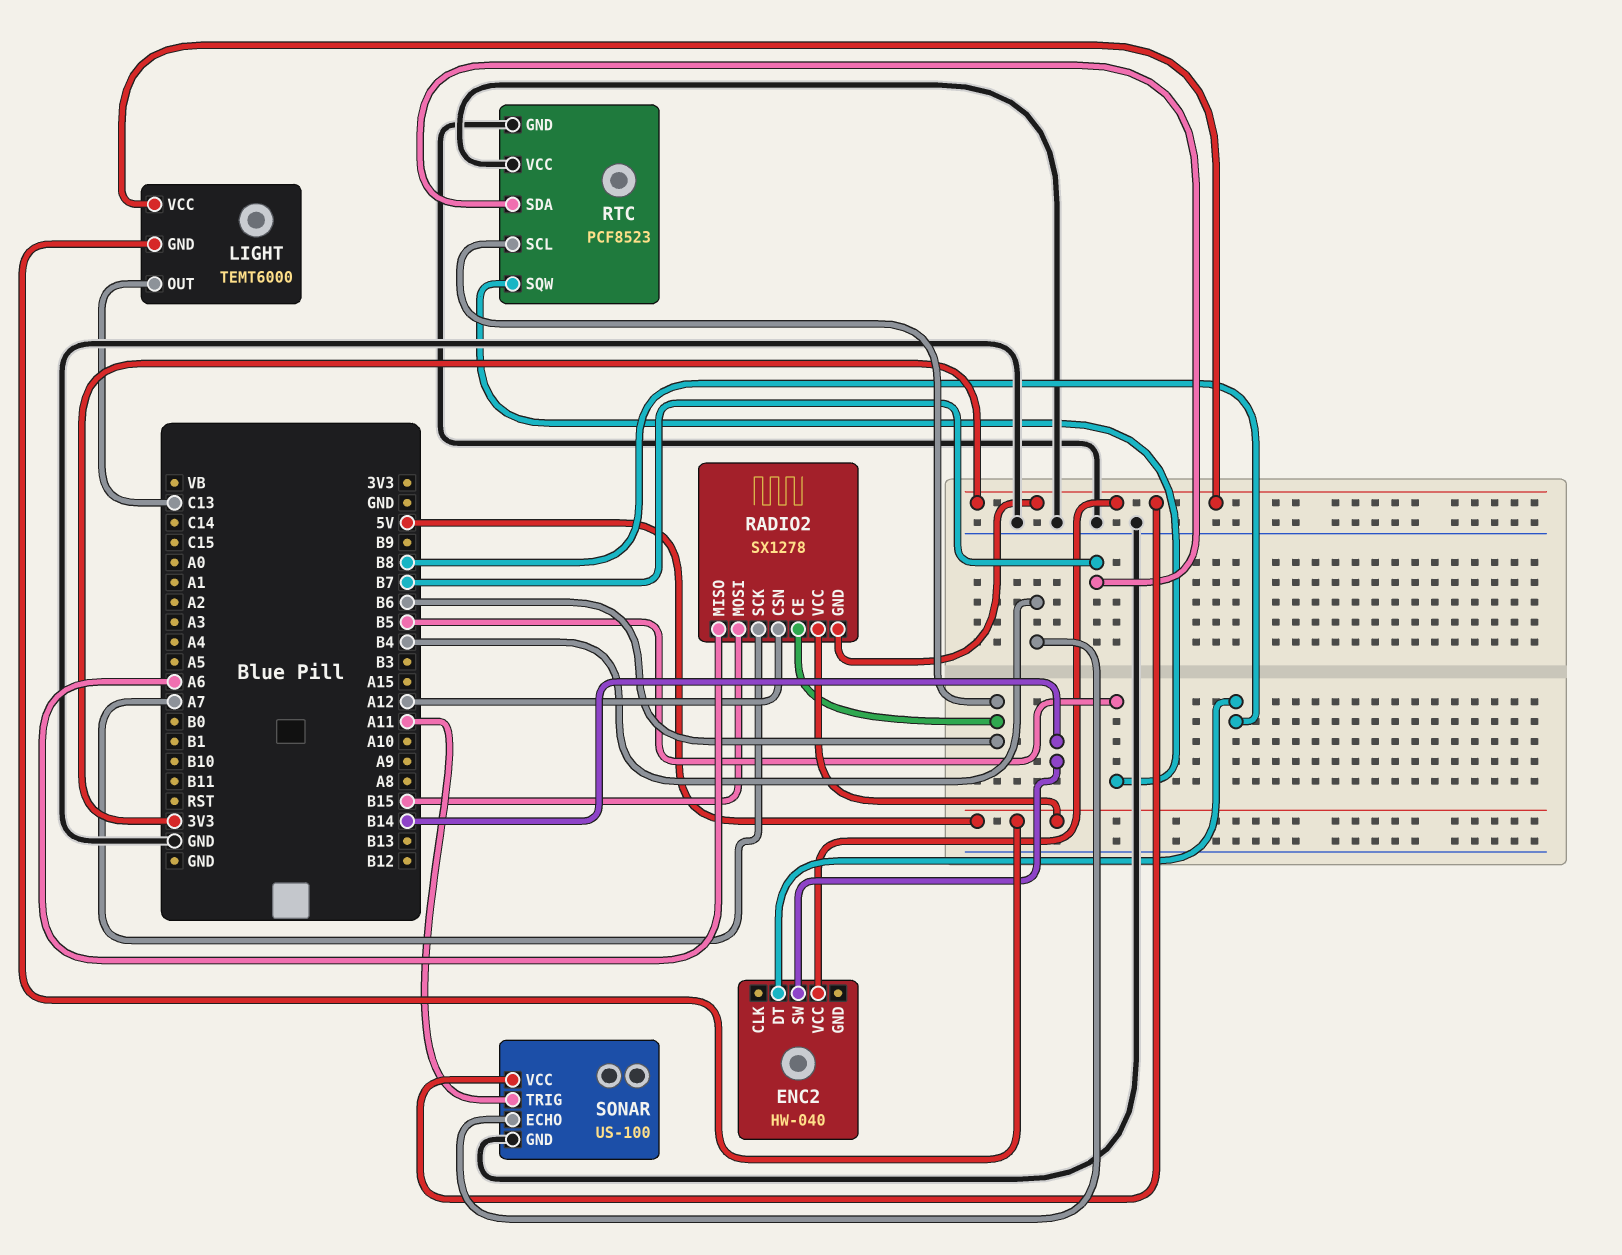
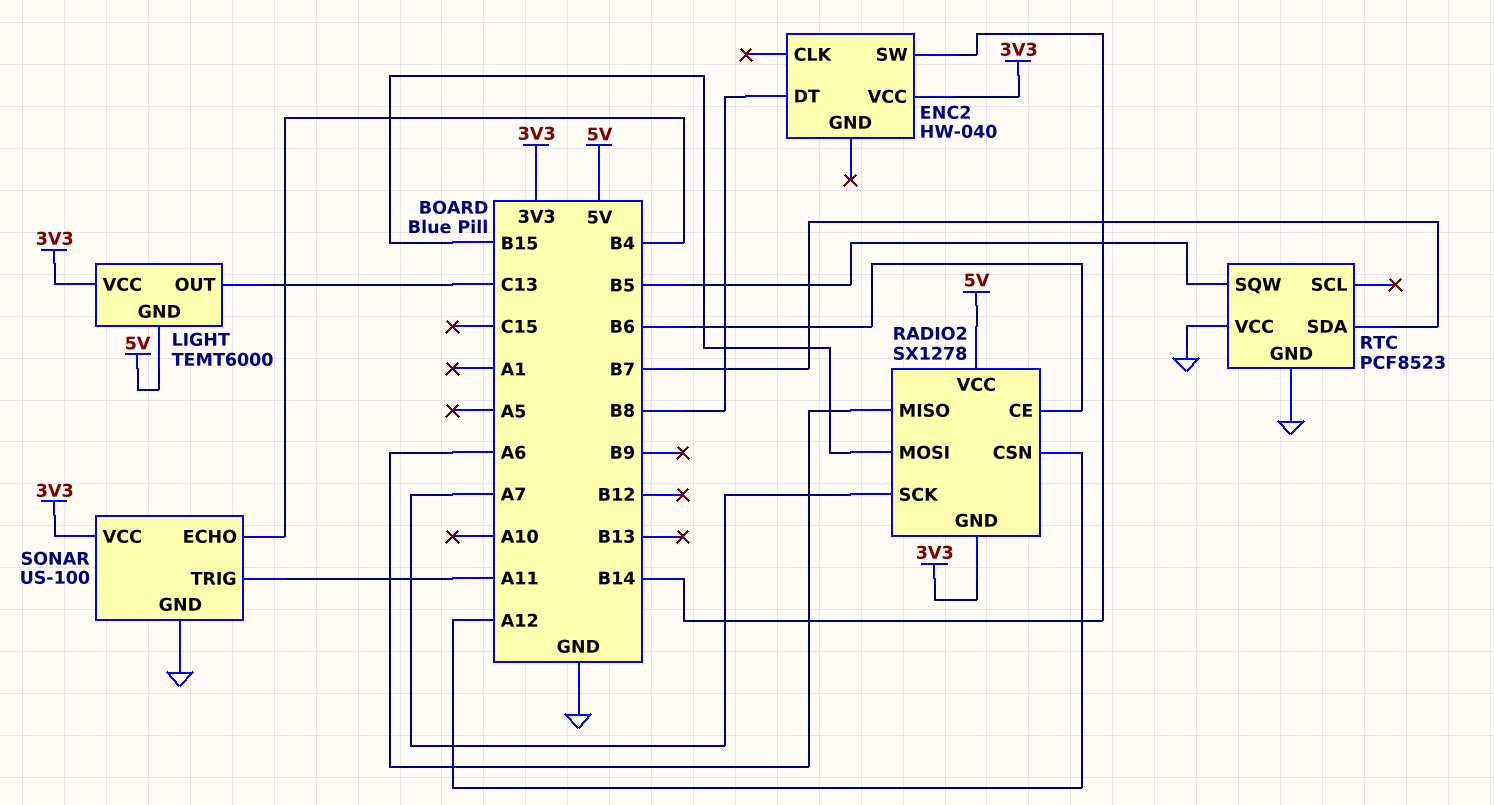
RTC pin SCL: B6 -> none

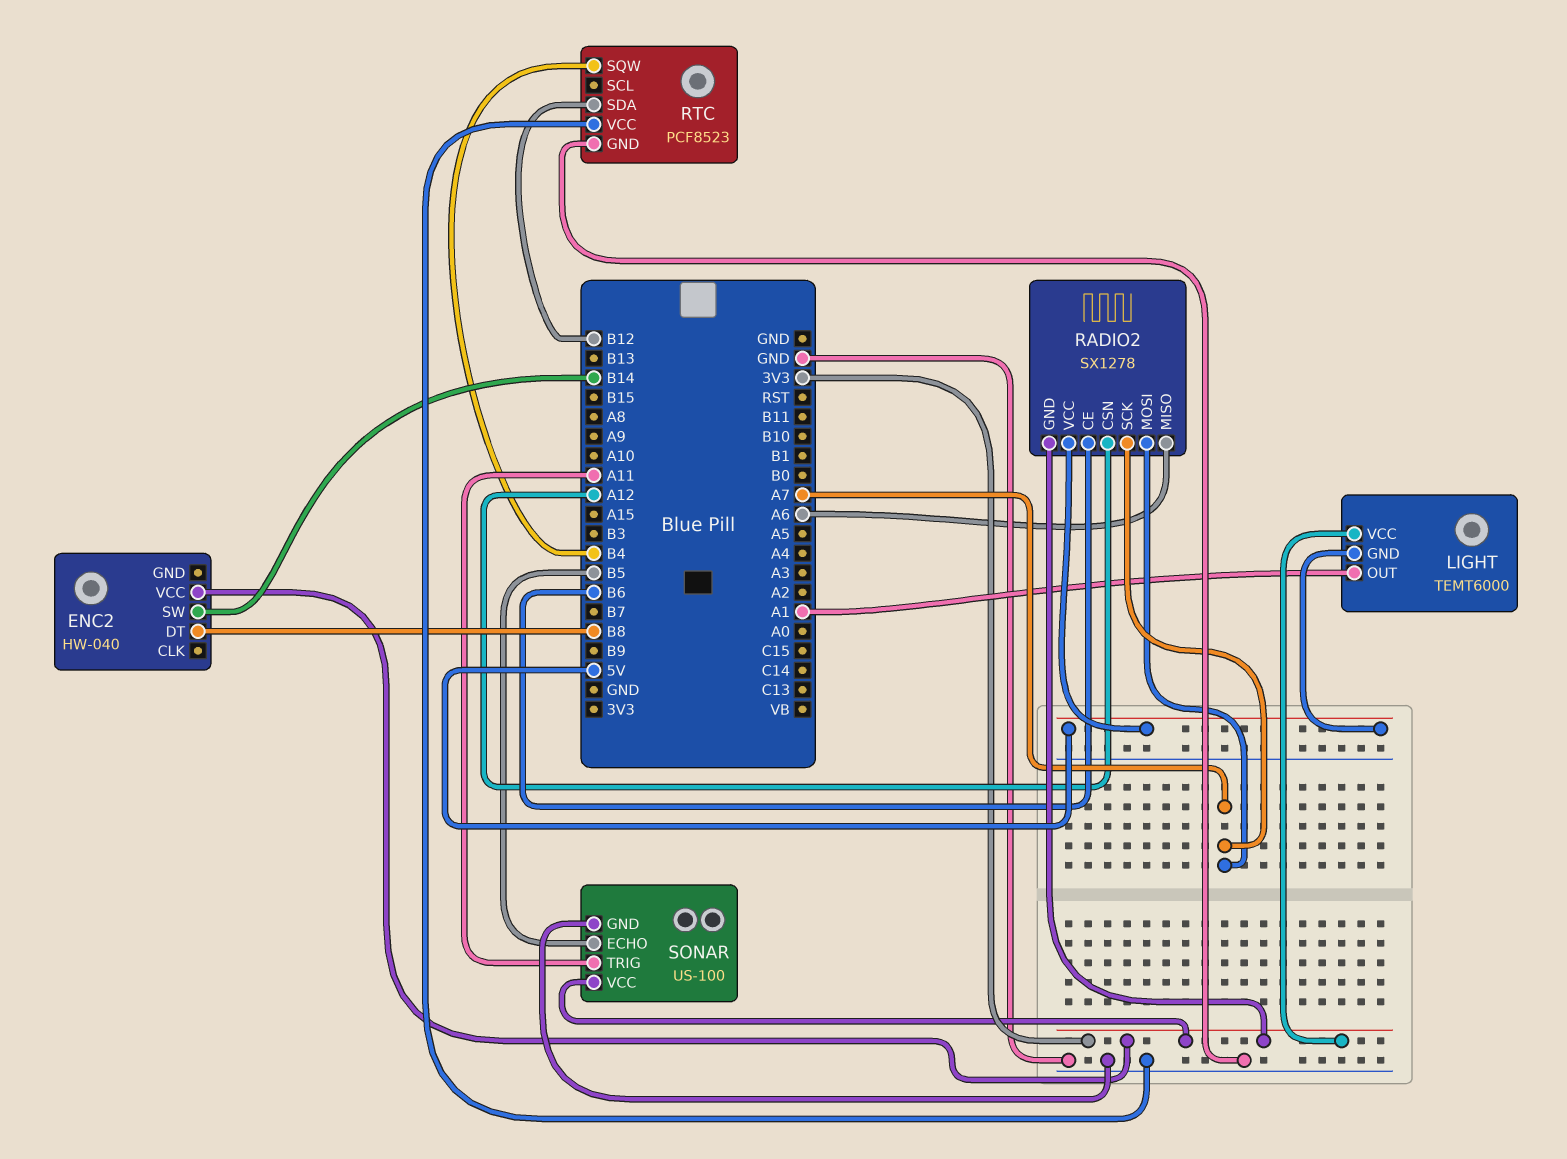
LIGHT pin OUT: C13 -> A1
RADIO2 pin MOSI: B15 -> A7
RTC pin SDA: B7 -> B12
RTC pin SQW: B5 -> B4
SONAR pin ECHO: B4 -> B5

